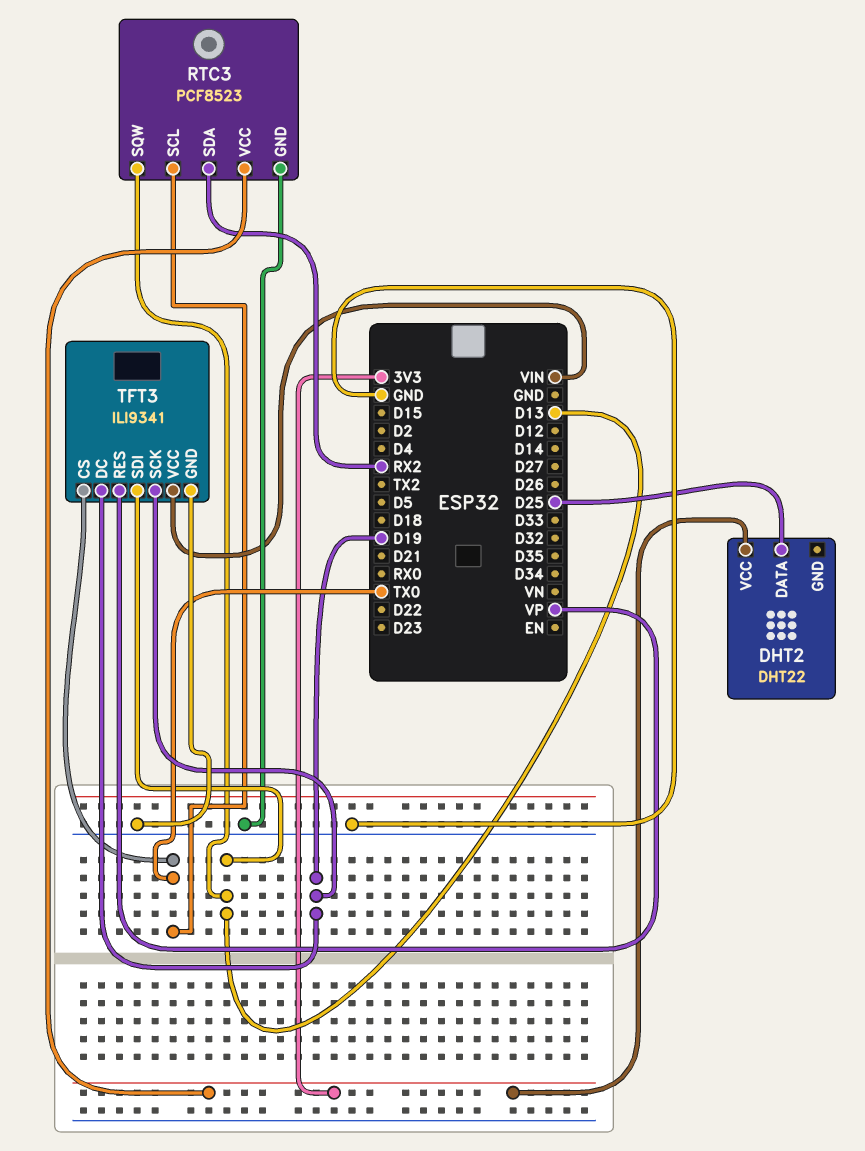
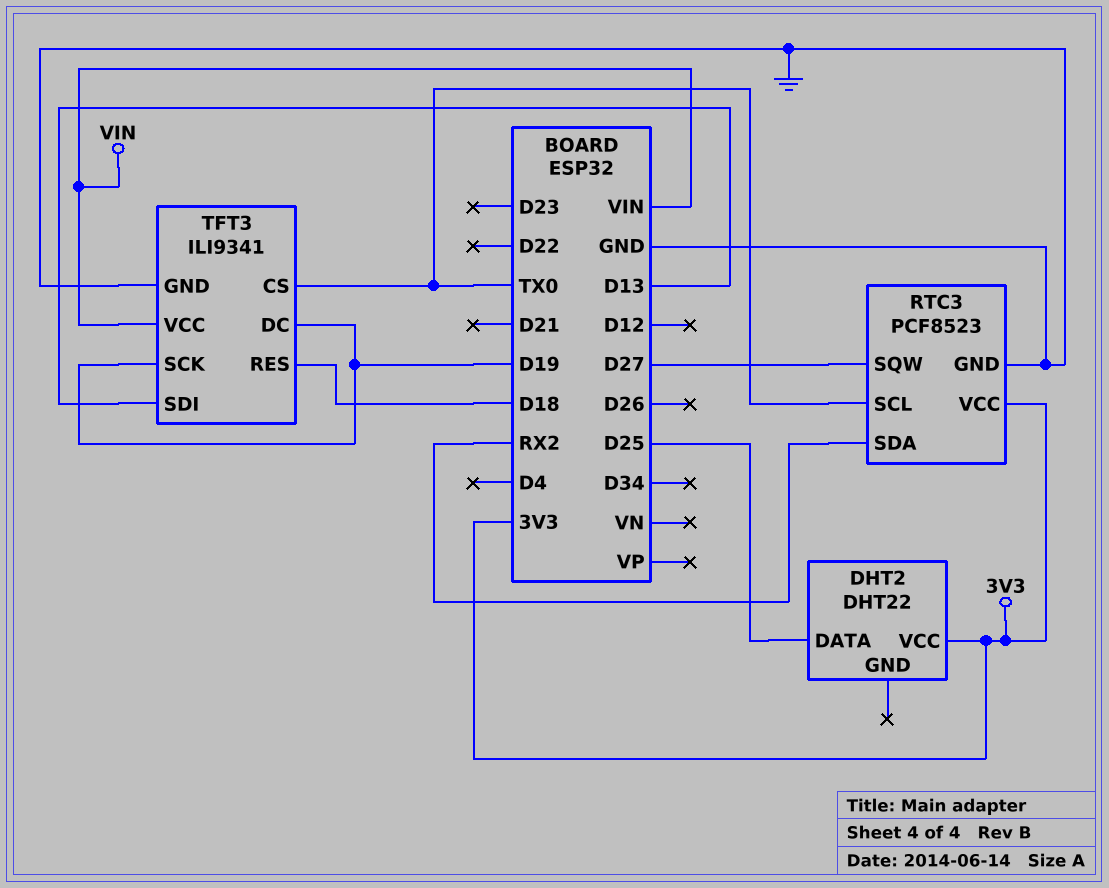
RTC3 pin SQW: D13 -> D27
TFT3 pin RES: VP -> D18

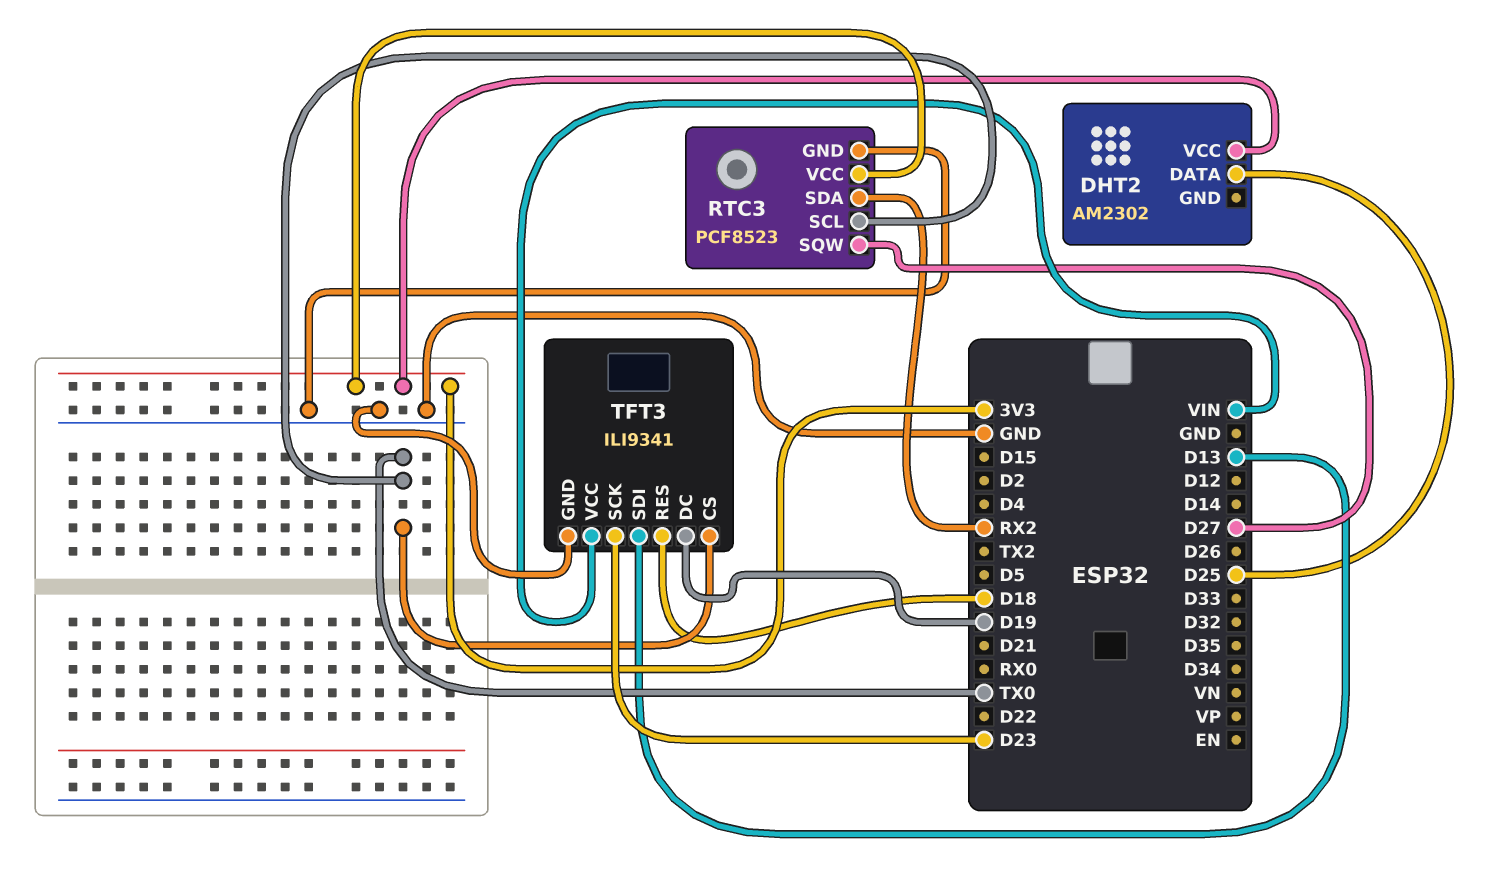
DHT2: DHT22 -> AM2302
TFT3 pin SCK: D19 -> D23

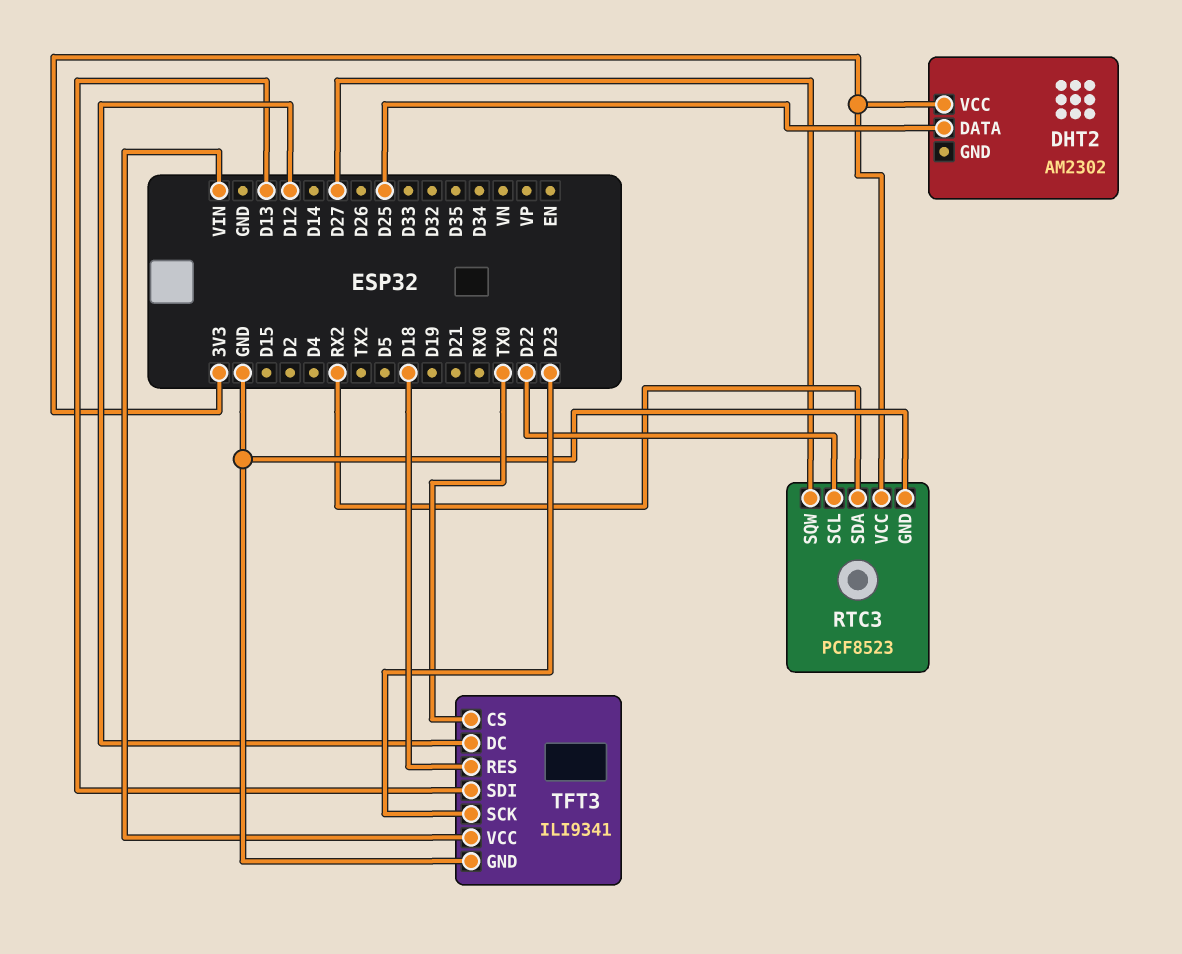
RTC3 pin SCL: TX0 -> D22
TFT3 pin DC: D19 -> D12

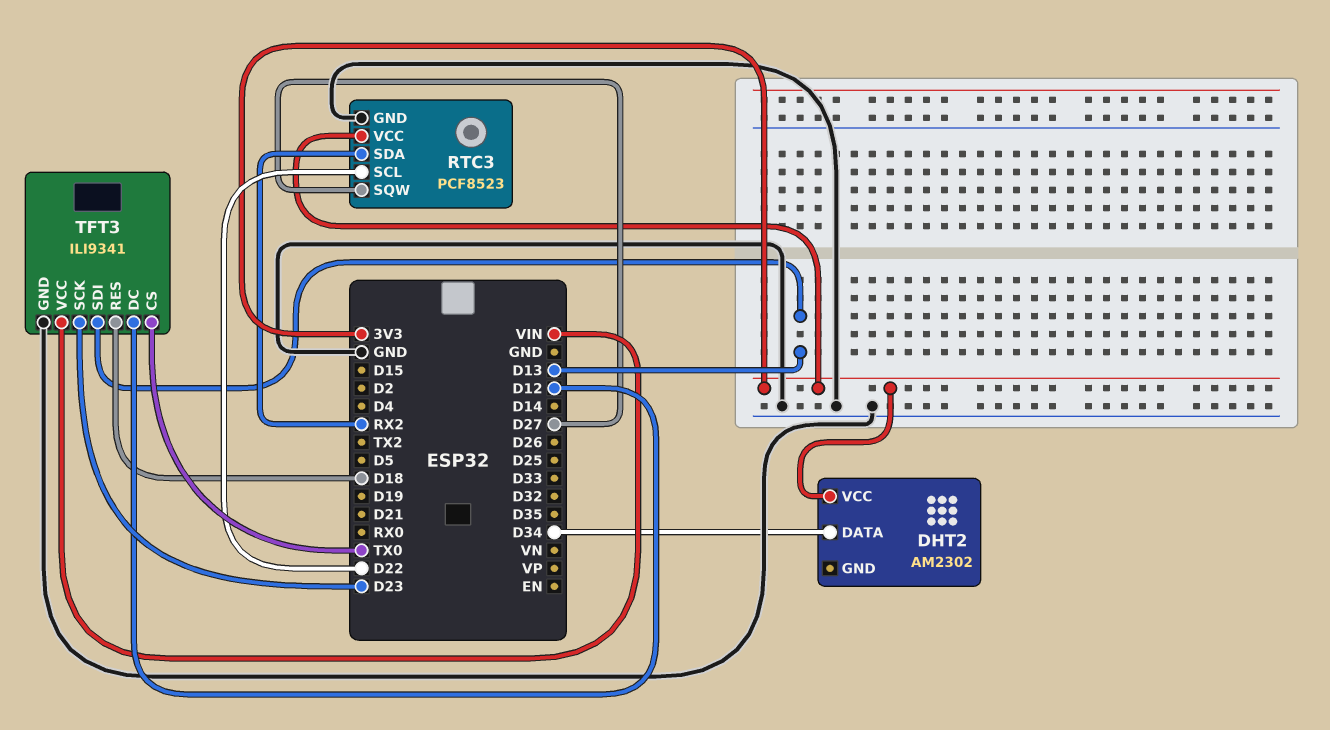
DHT2 pin DATA: D25 -> D34

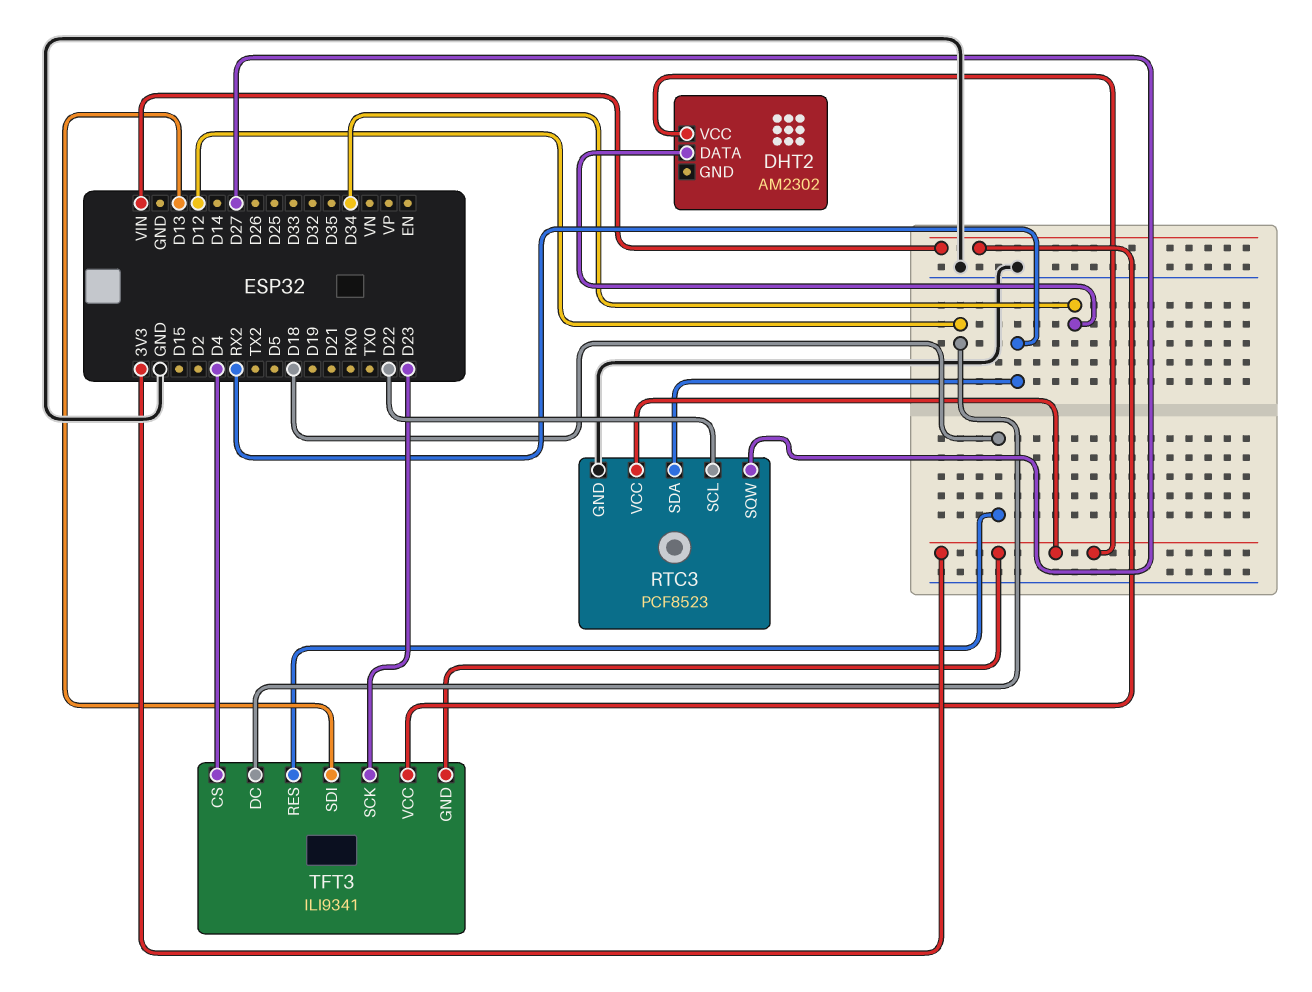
TFT3 pin CS: TX0 -> D4
TFT3 pin GND: GND -> 3V3

